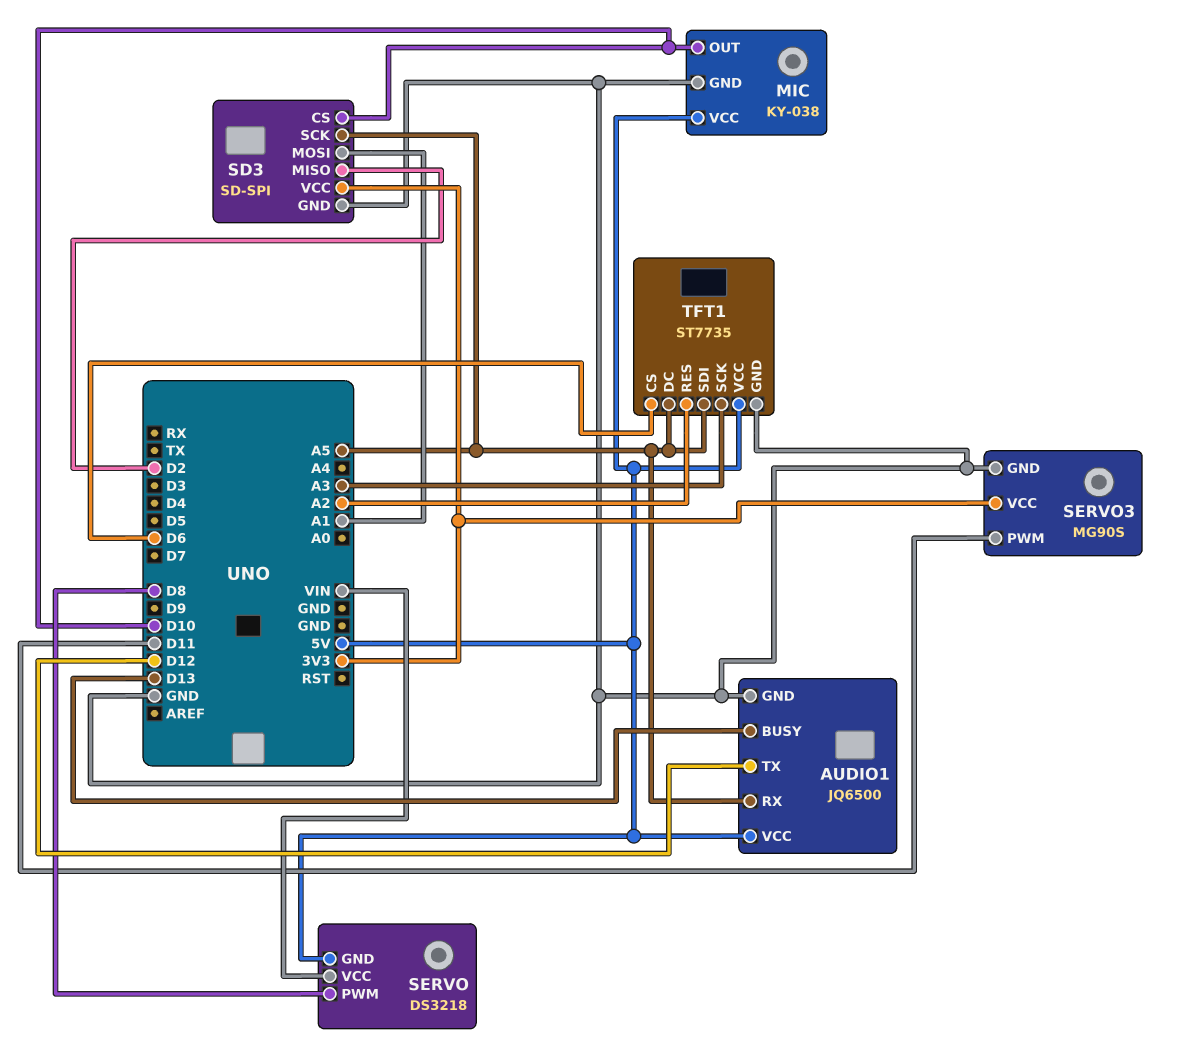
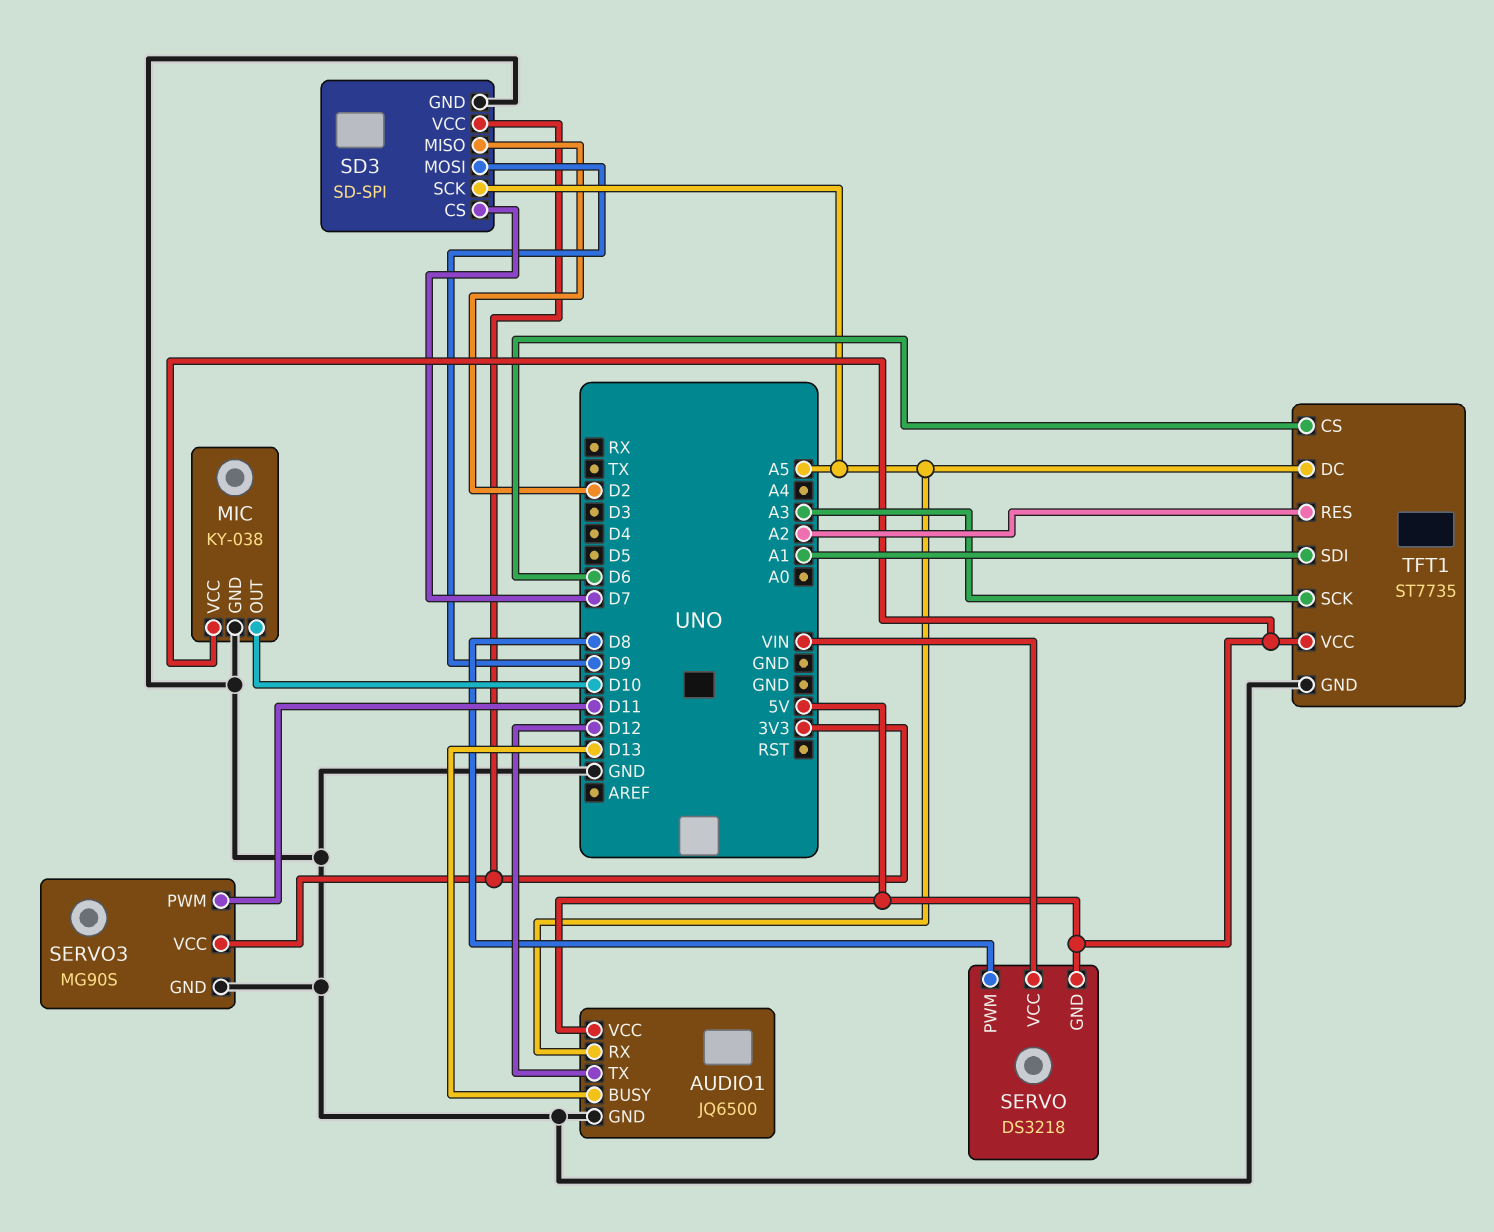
SD3 pin CS: D10 -> D7
SD3 pin MOSI: A1 -> D9
TFT1 pin SDI: A5 -> A1

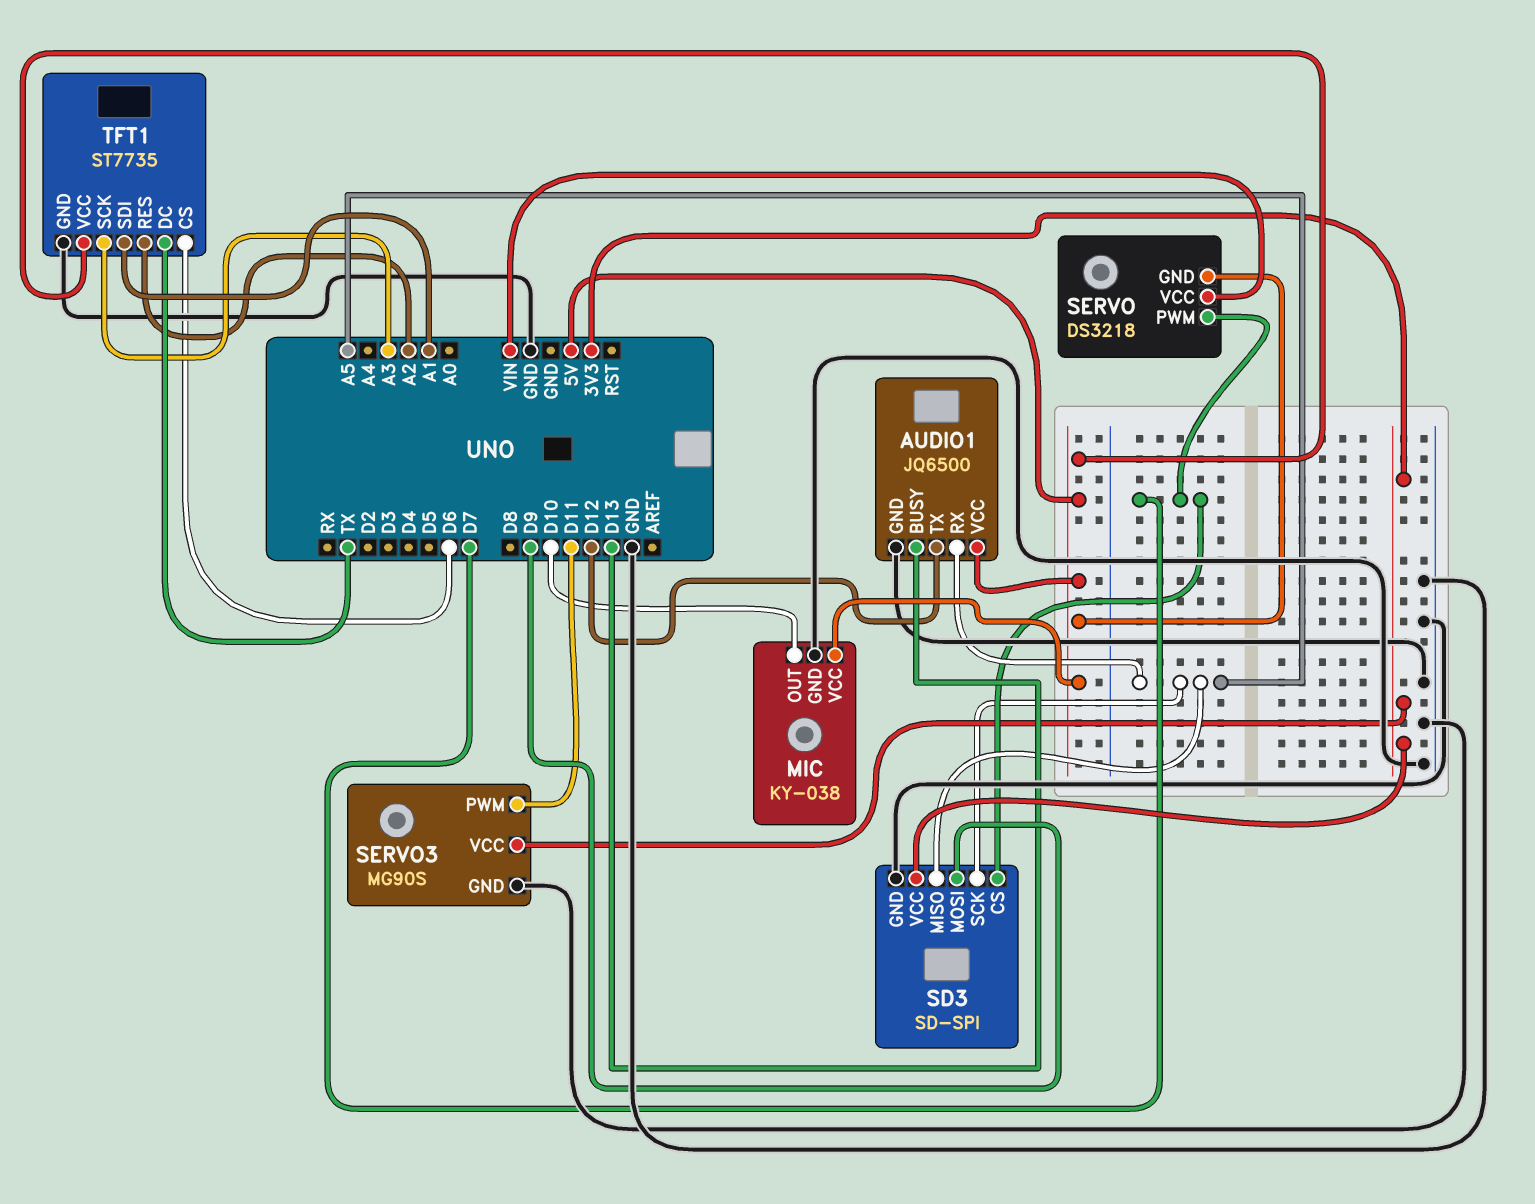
SD3 pin MISO: D2 -> A5
SERVO pin PWM: D8 -> D7
TFT1 pin DC: A5 -> TX

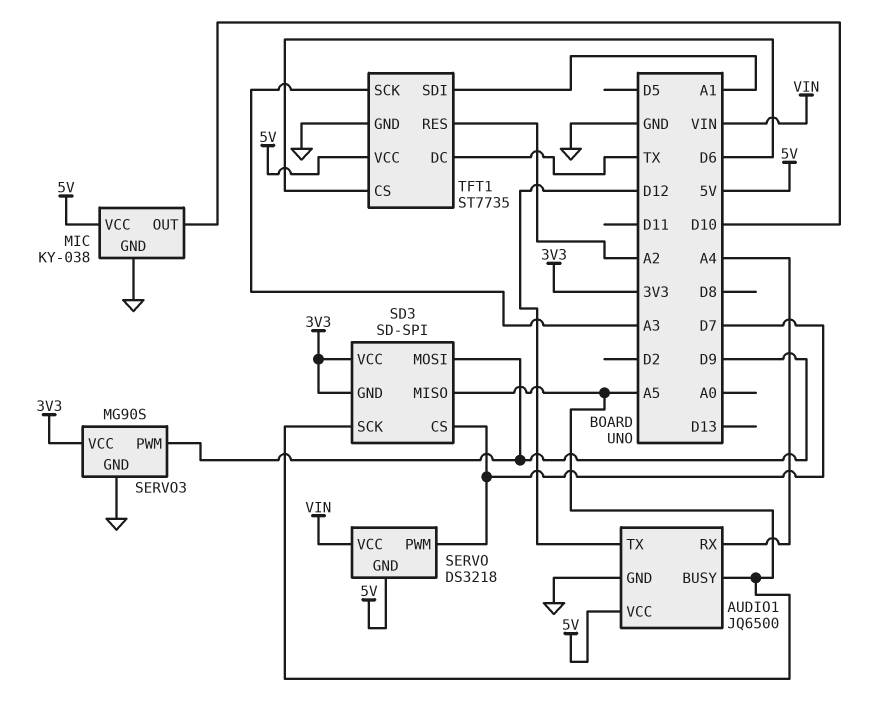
AUDIO1 pin BUSY: D13 -> A5
AUDIO1 pin RX: A5 -> A4
SD3 pin GND: GND -> 3V3
SERVO3 pin PWM: D11 -> D9

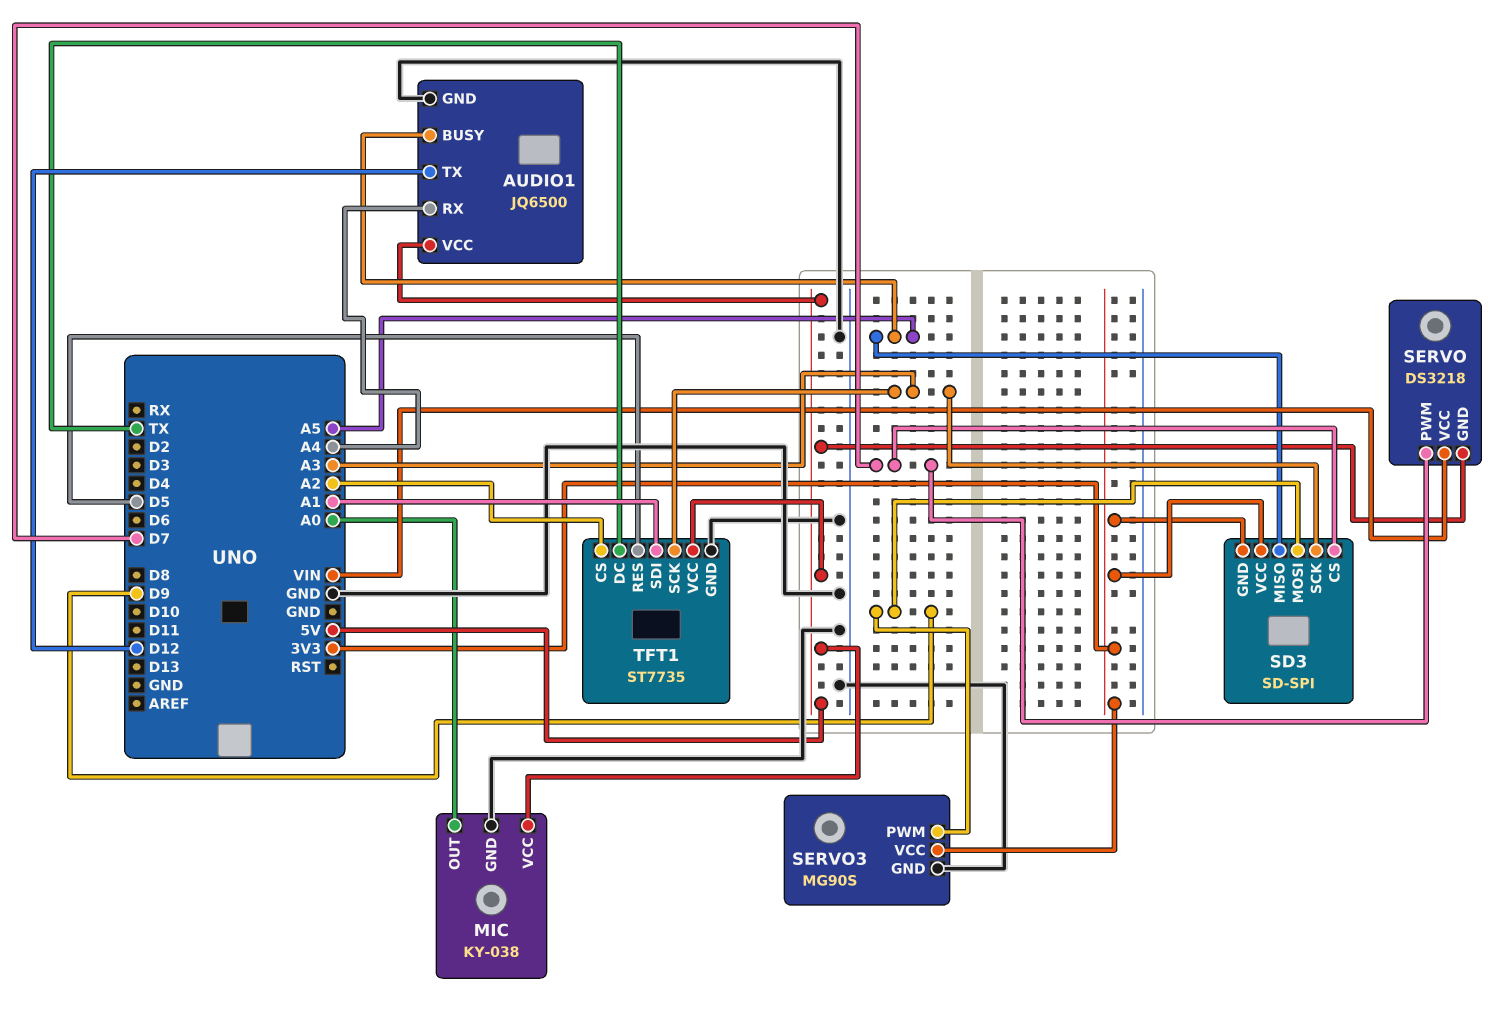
MIC pin OUT: D10 -> A0
SD3 pin SCK: A5 -> A3
TFT1 pin CS: D6 -> A2
TFT1 pin RES: A2 -> D5

